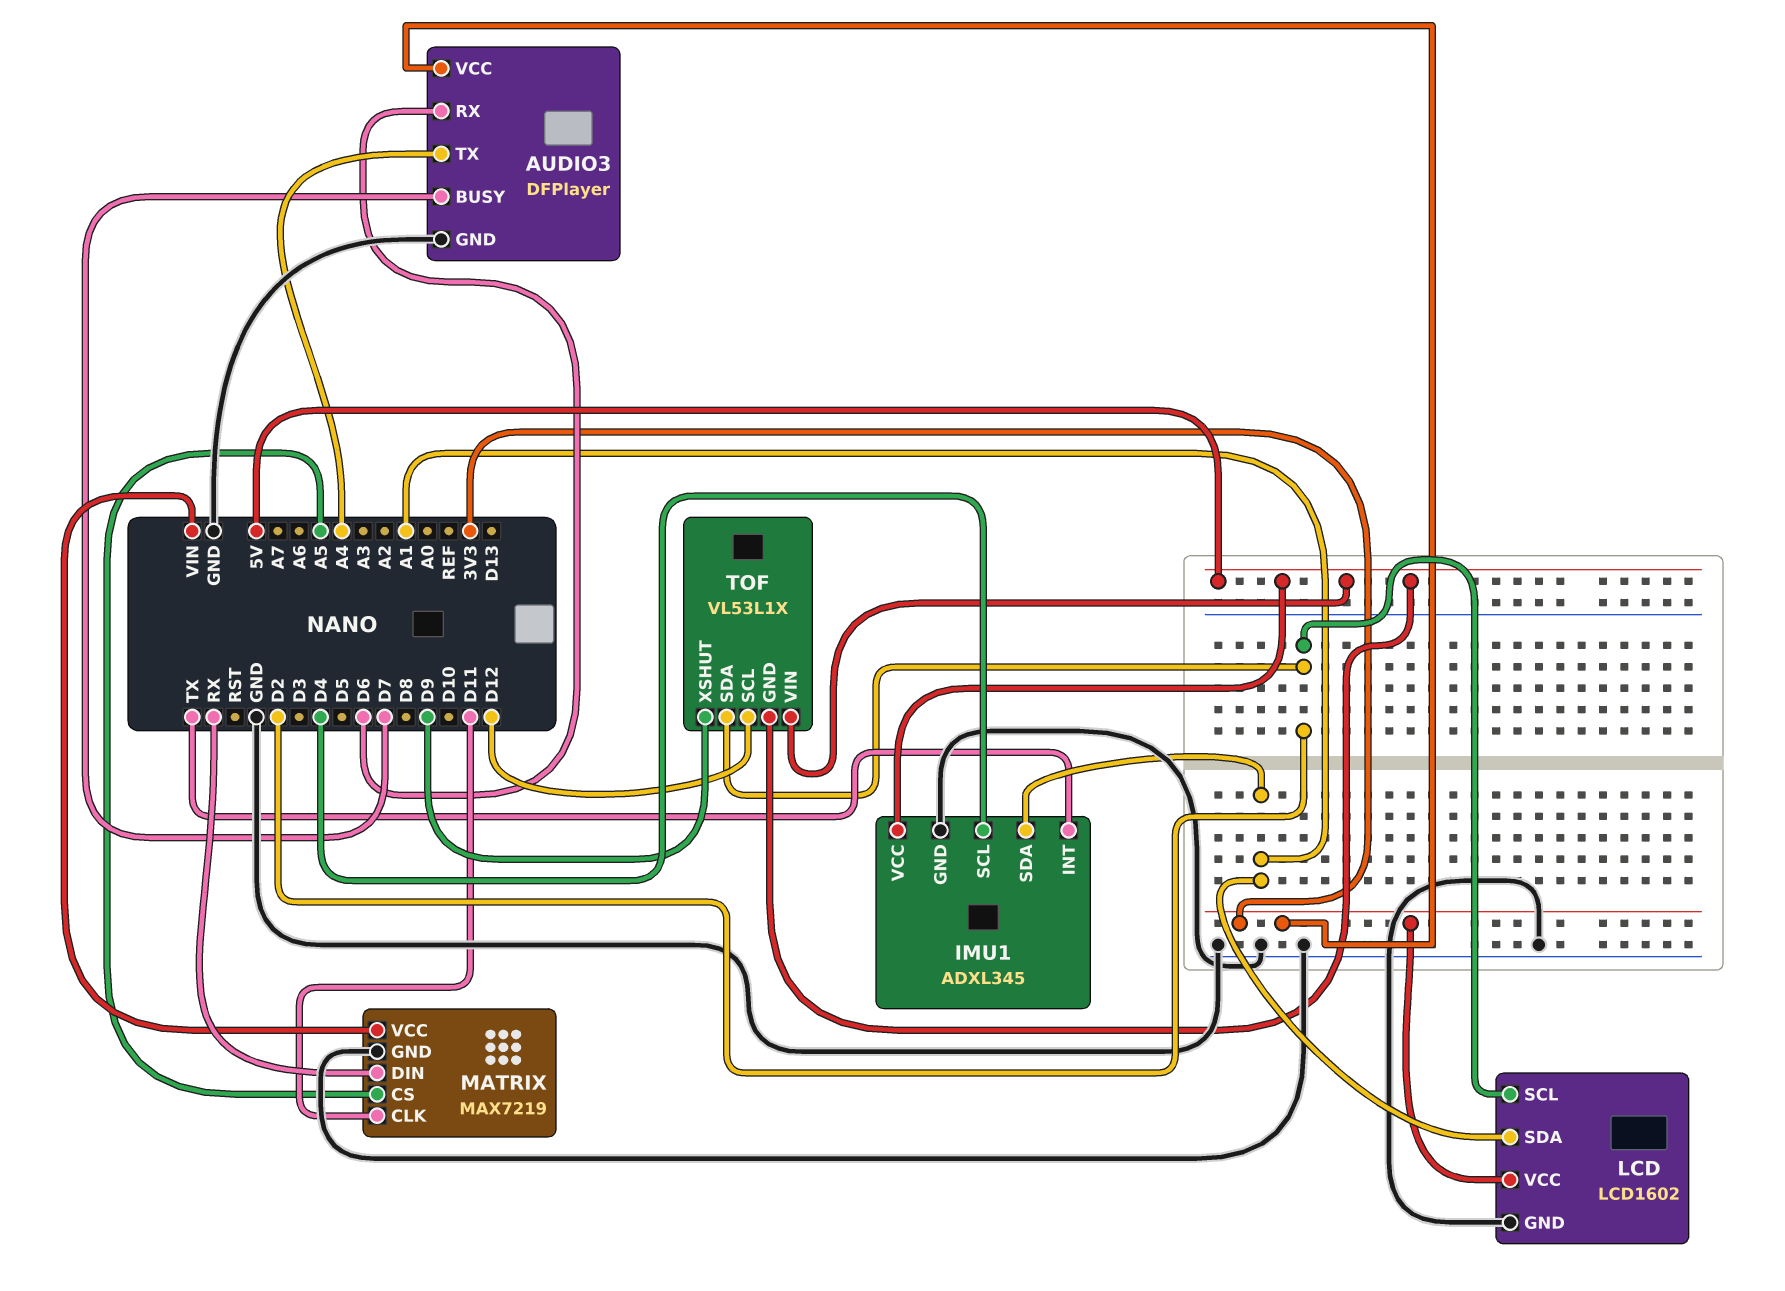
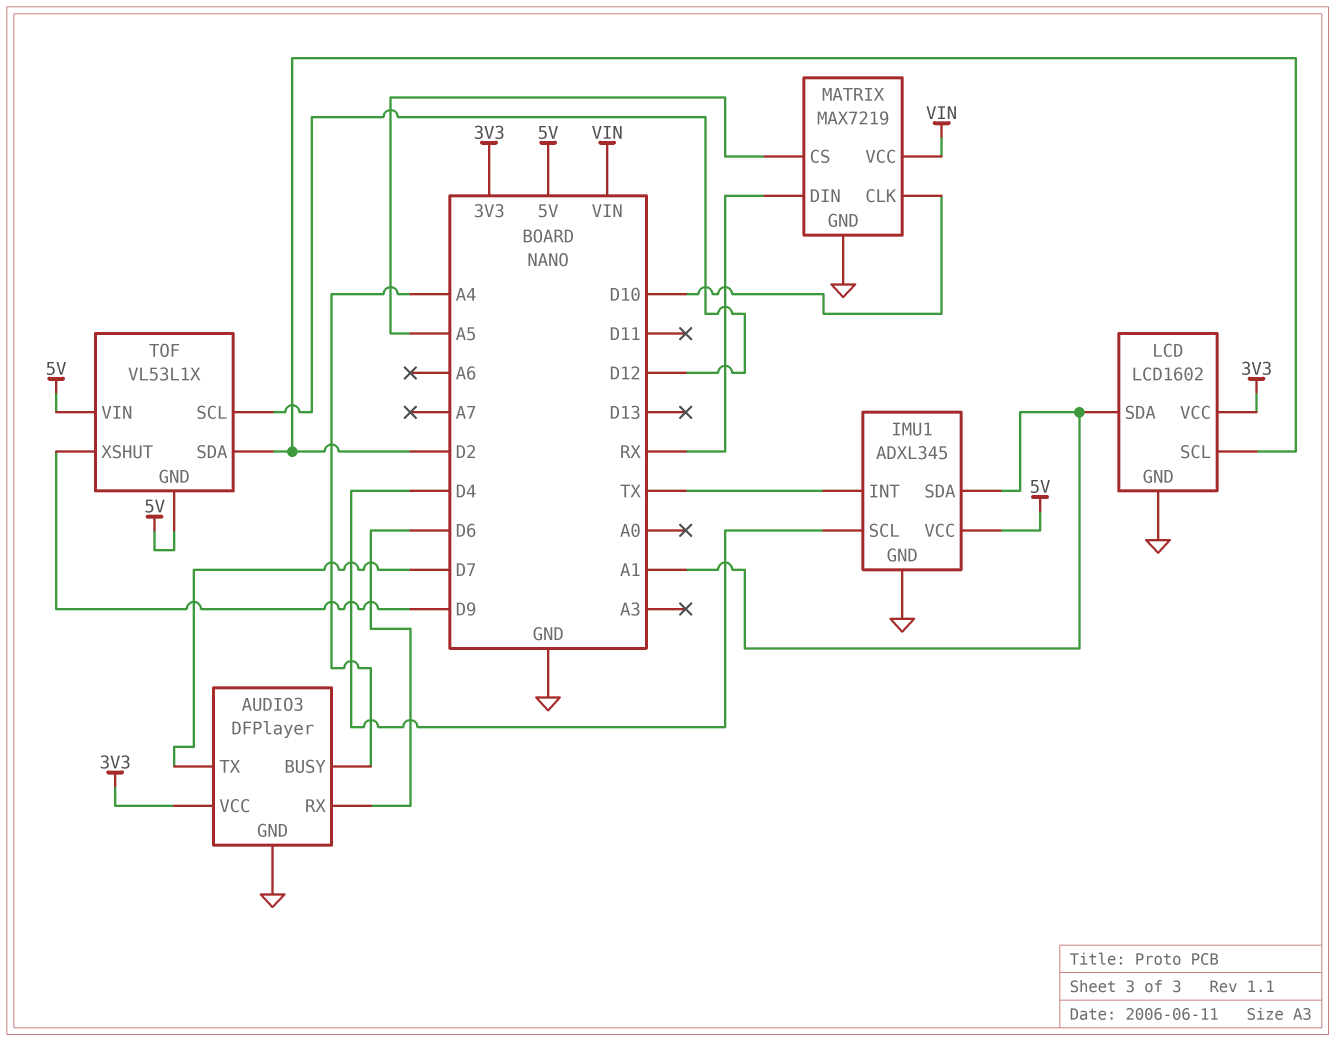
AUDIO3 pin BUSY: D7 -> A4
AUDIO3 pin TX: A4 -> D7
MATRIX pin CLK: D11 -> D10

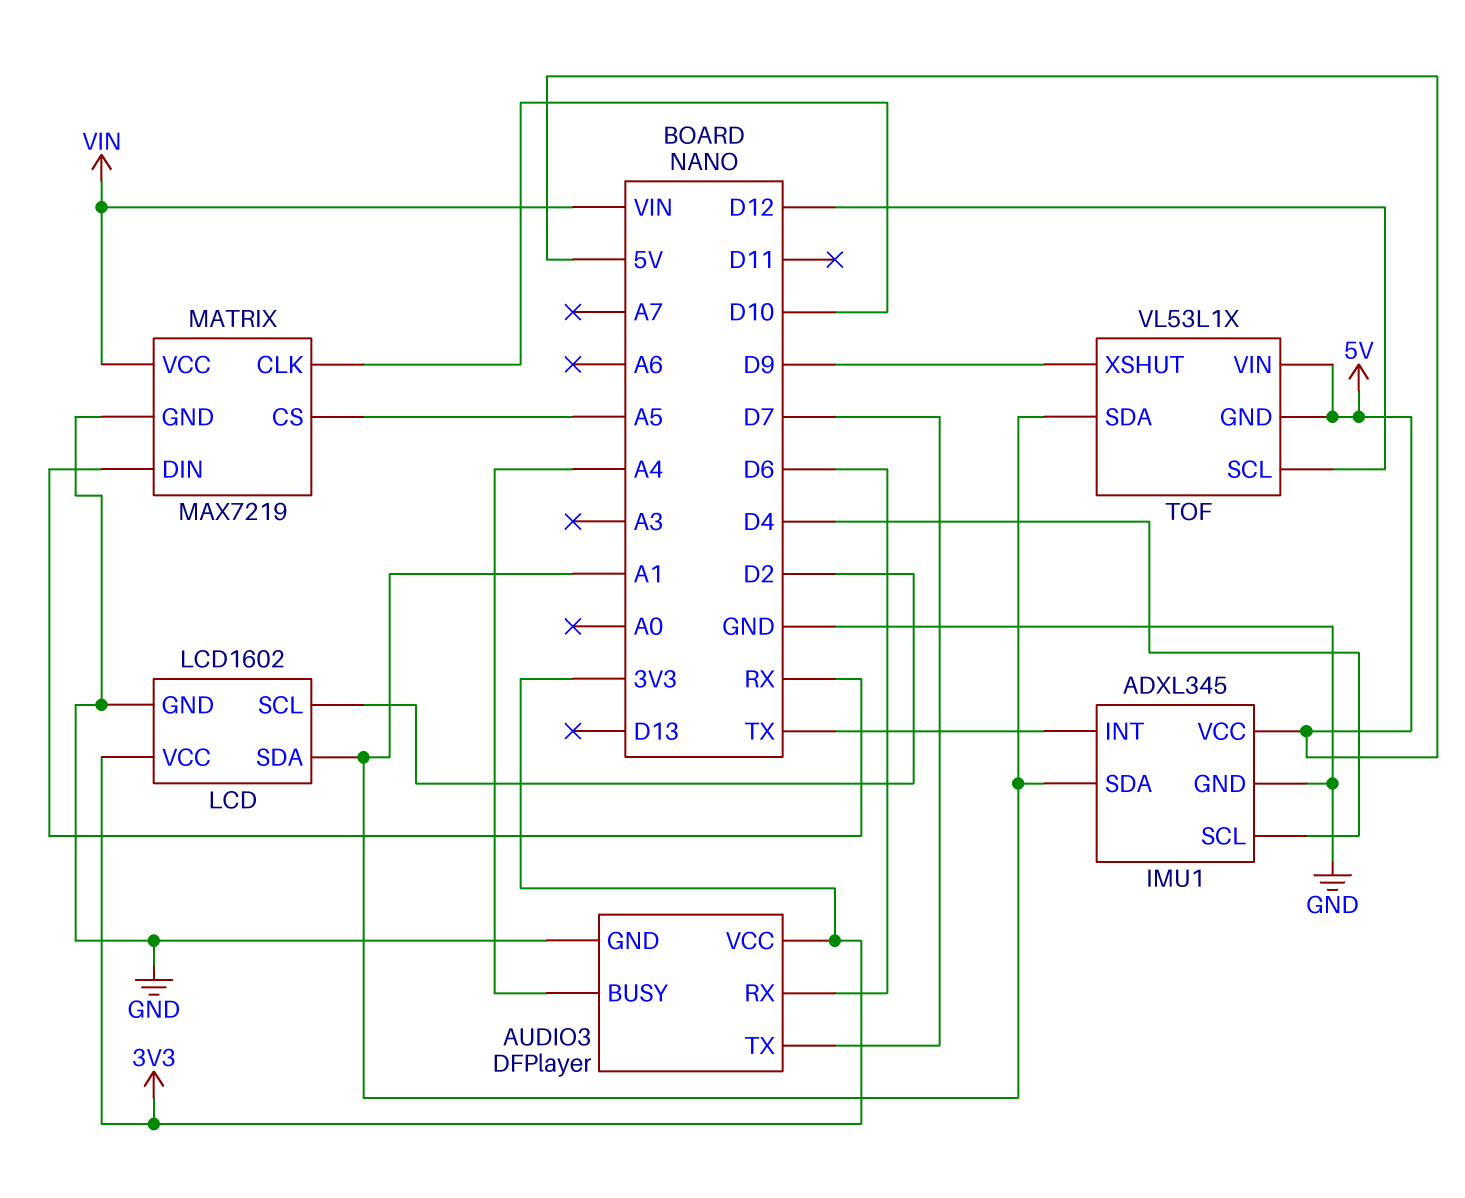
TOF pin SDA: D2 -> A1

